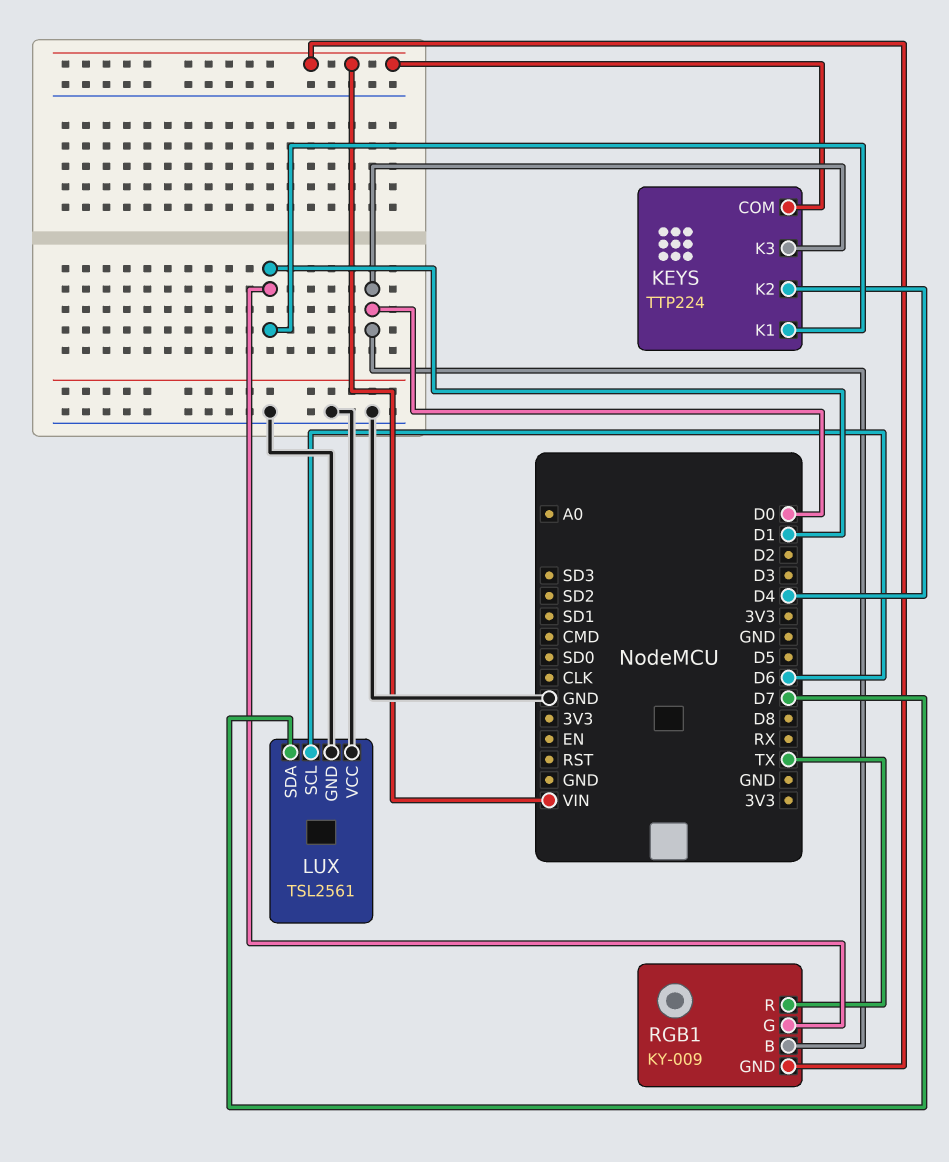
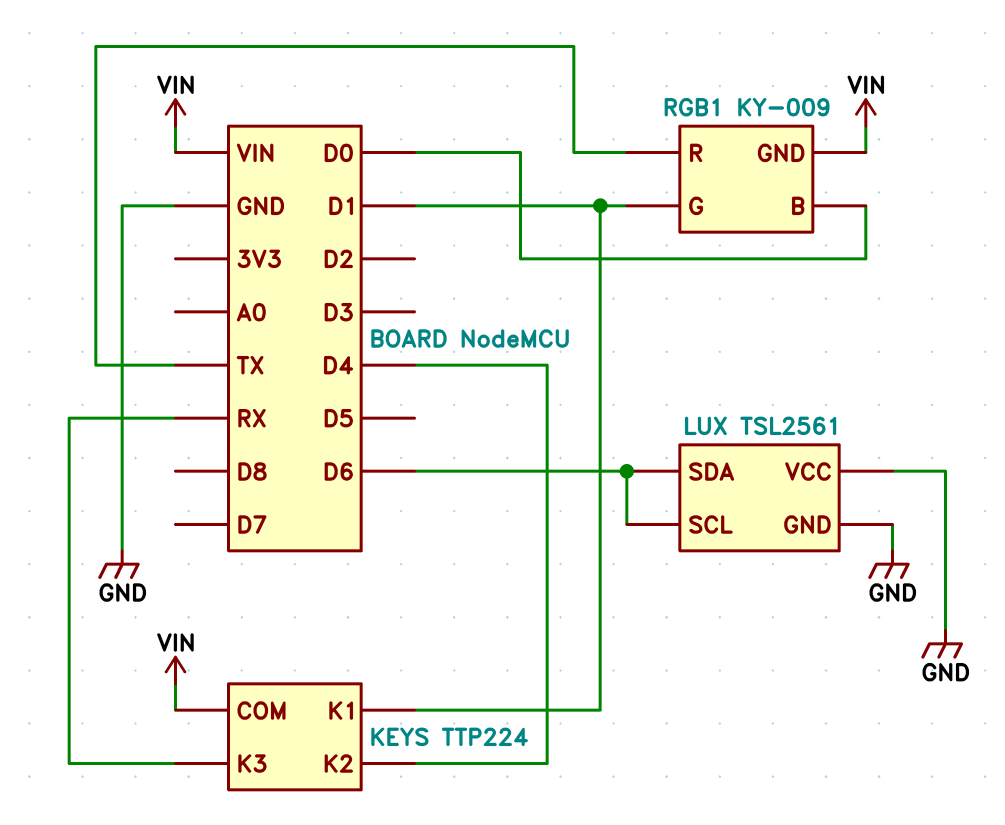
KEYS pin K3: D0 -> RX
LUX pin SDA: D7 -> D6

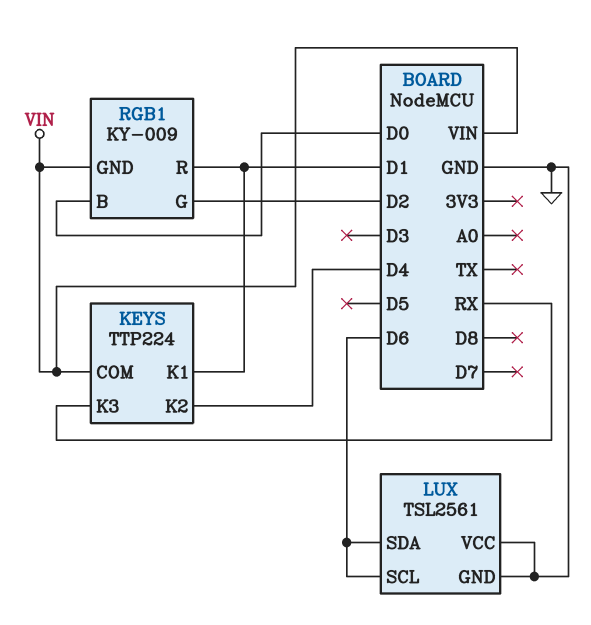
RGB1 pin G: D1 -> D2
RGB1 pin R: TX -> D1

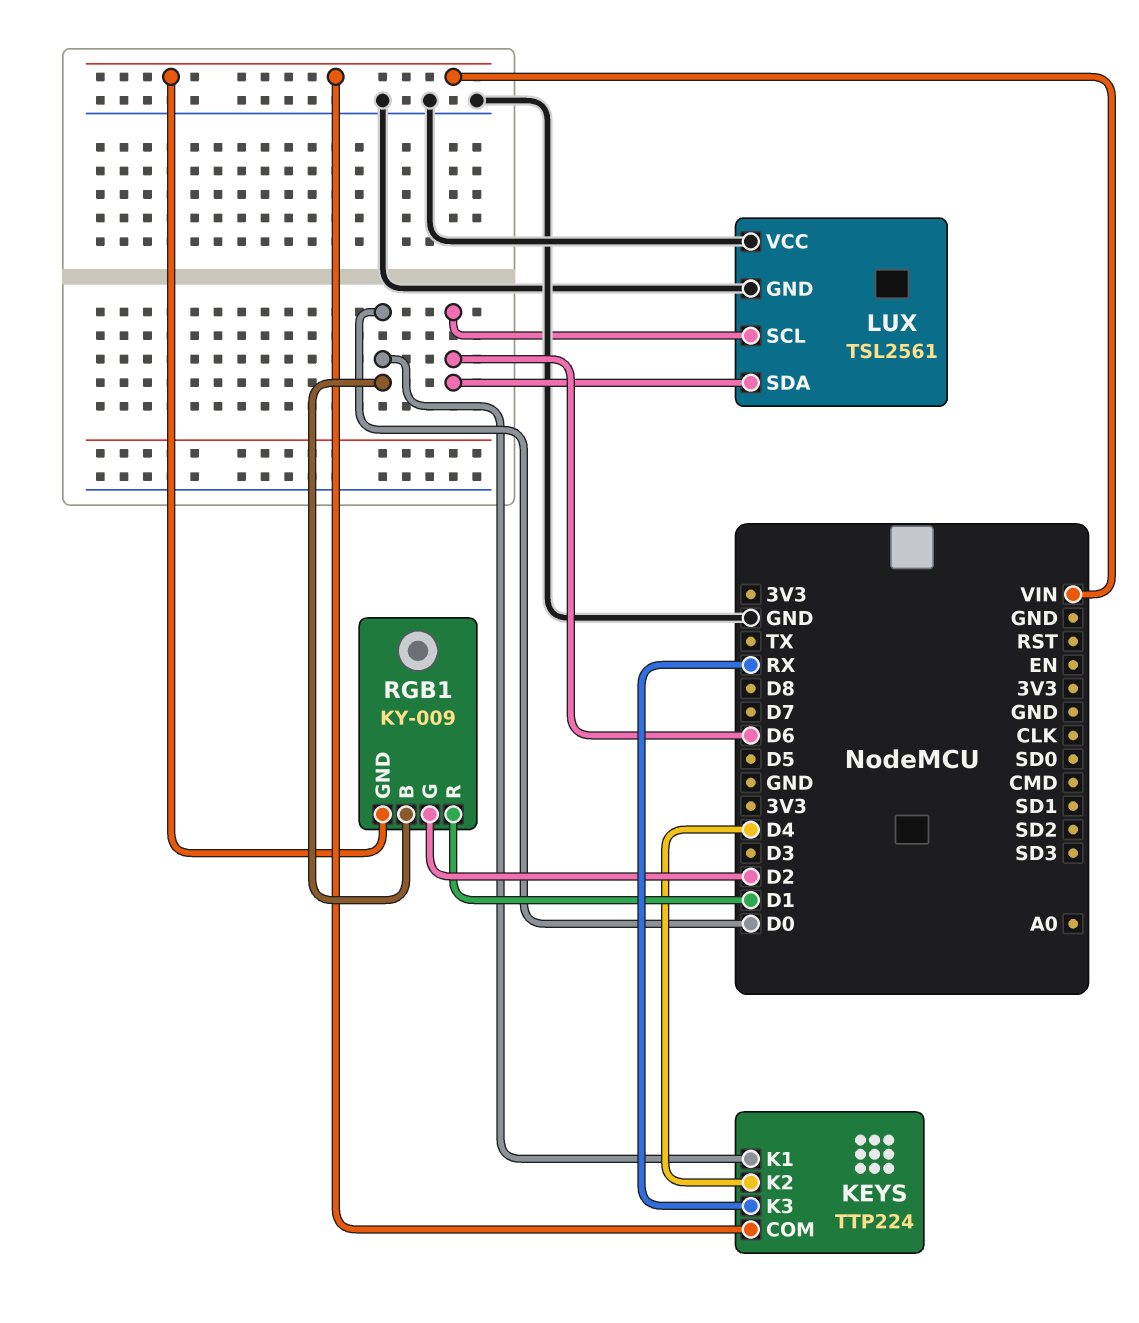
KEYS pin K1: D1 -> D0

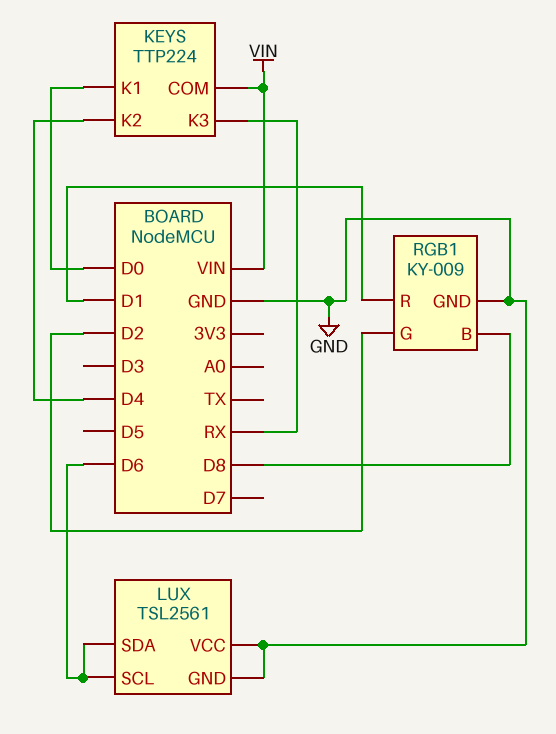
RGB1 pin B: D0 -> D8
RGB1 pin GND: VIN -> GND

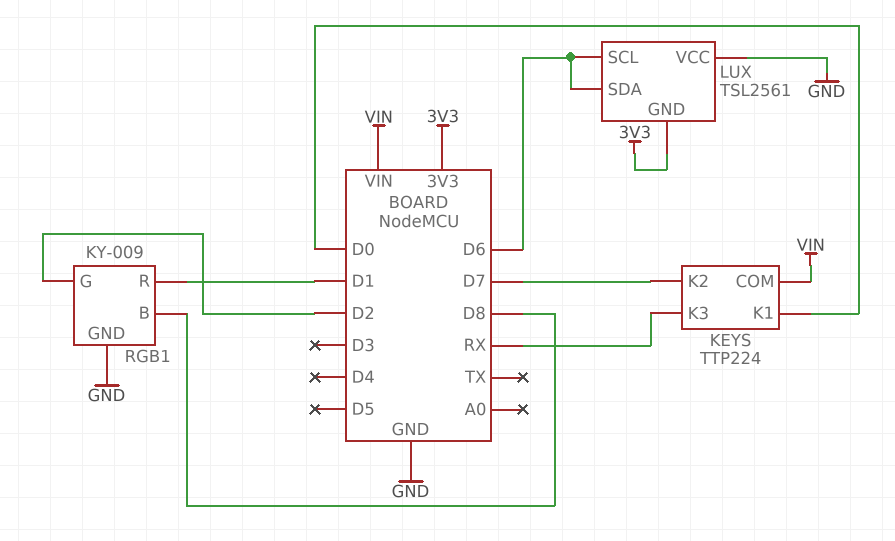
KEYS pin K2: D4 -> D7
LUX pin GND: GND -> 3V3

